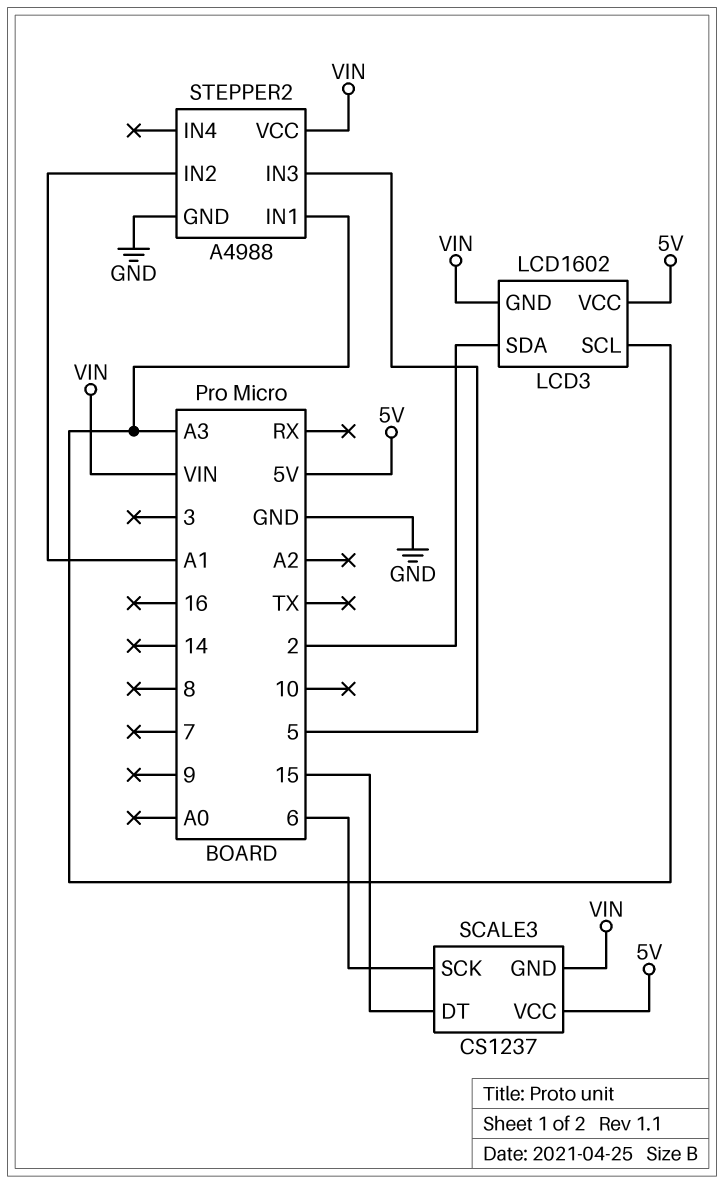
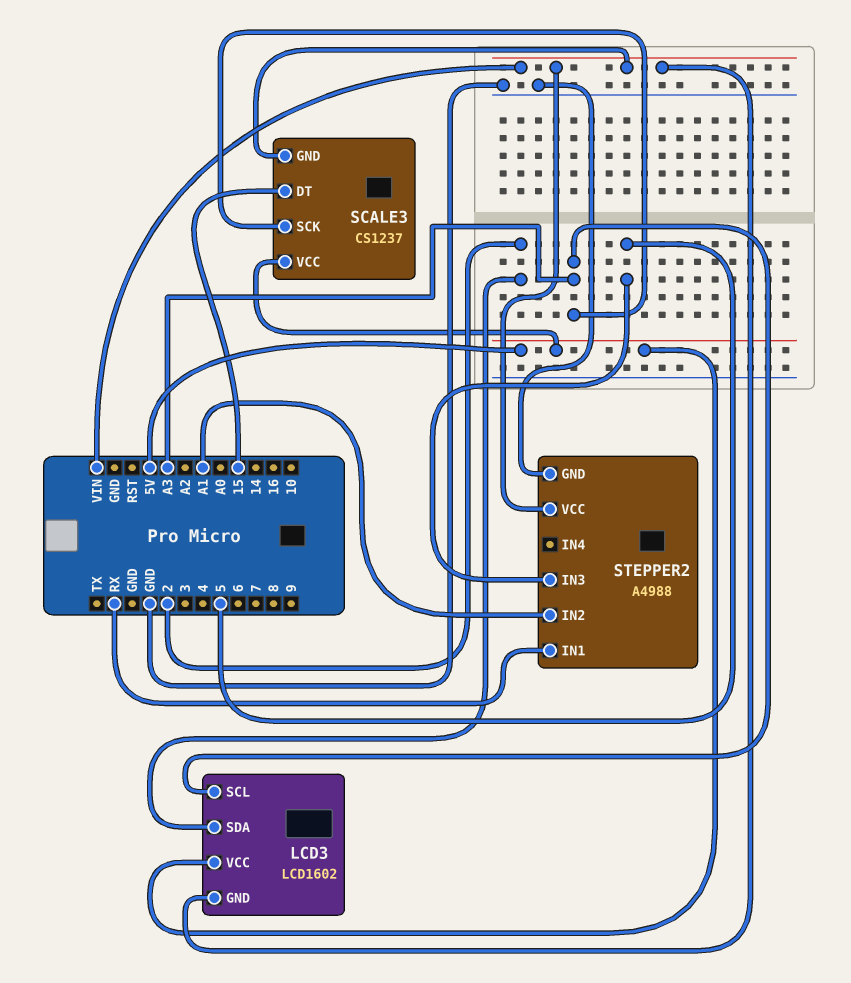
SCALE3 pin SCK: 6 -> A3
STEPPER2 pin IN1: A3 -> RX

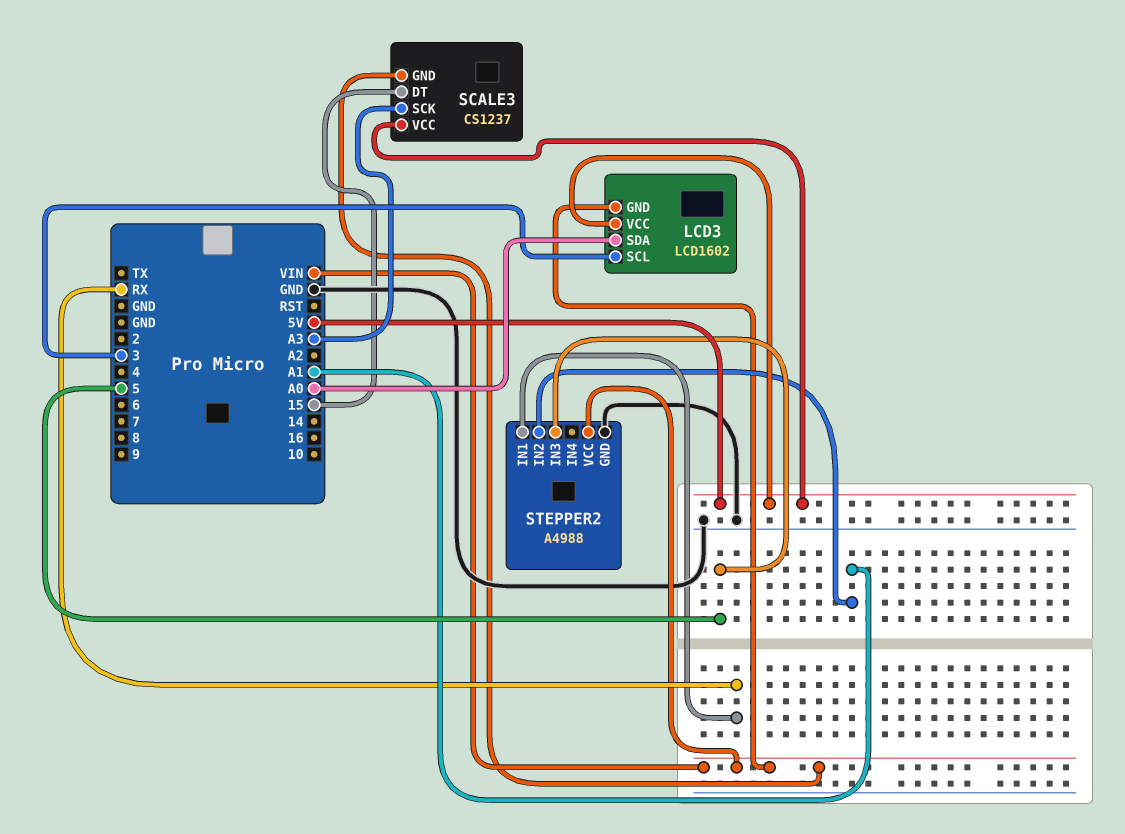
LCD3 pin SCL: A3 -> 3
LCD3 pin SDA: 2 -> A0

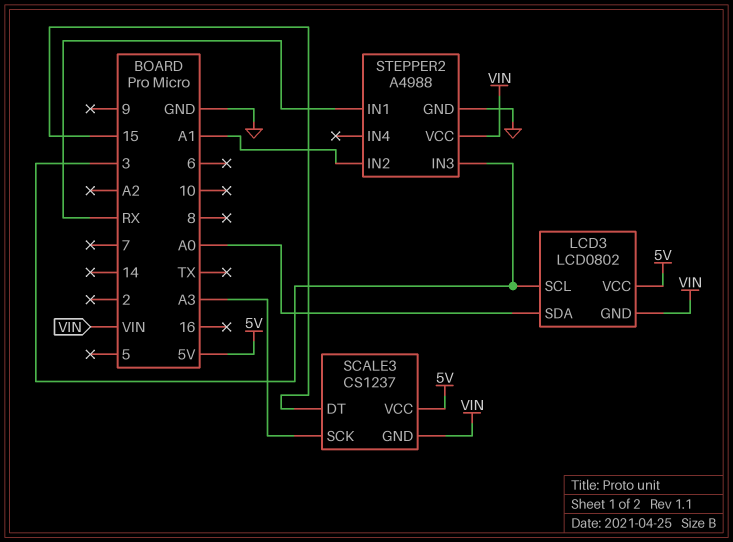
LCD3: LCD1602 -> LCD0802
STEPPER2 pin IN3: 5 -> 3

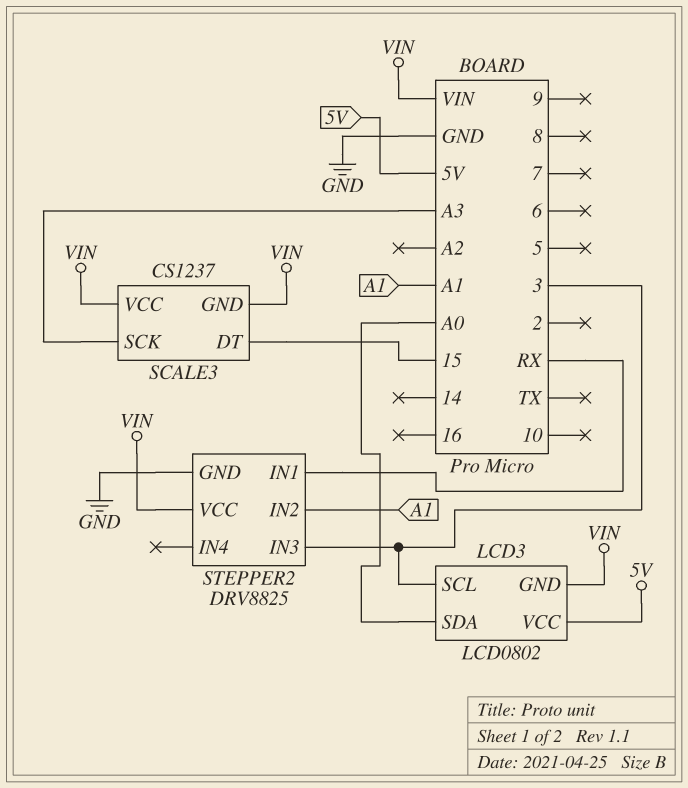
SCALE3 pin VCC: 5V -> VIN
STEPPER2: A4988 -> DRV8825

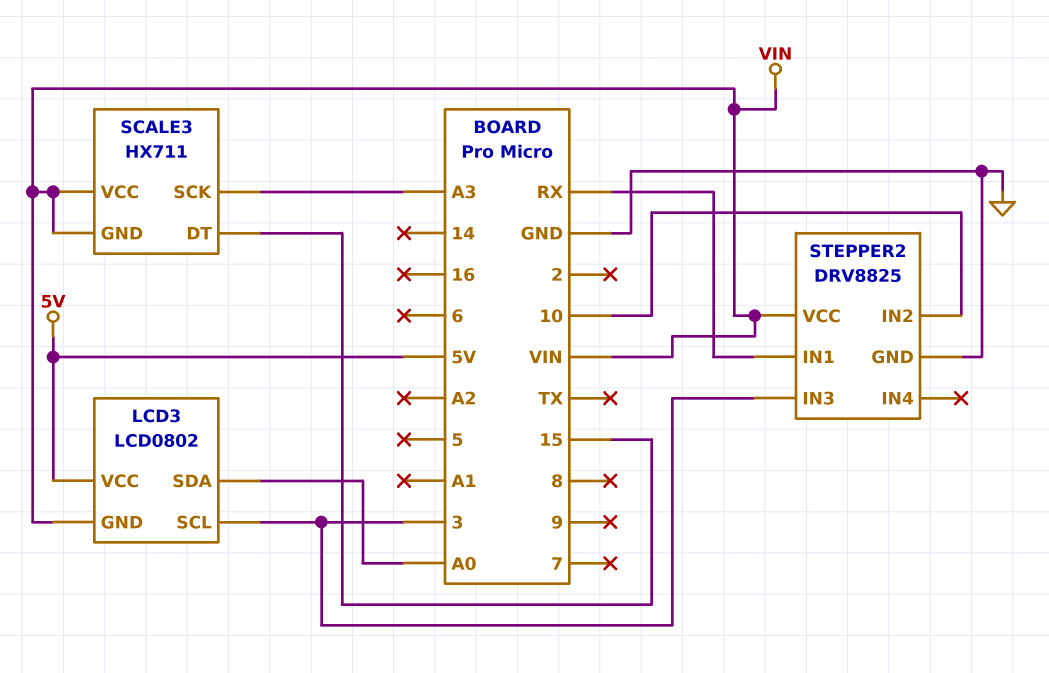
SCALE3: CS1237 -> HX711
STEPPER2 pin IN2: A1 -> 10

